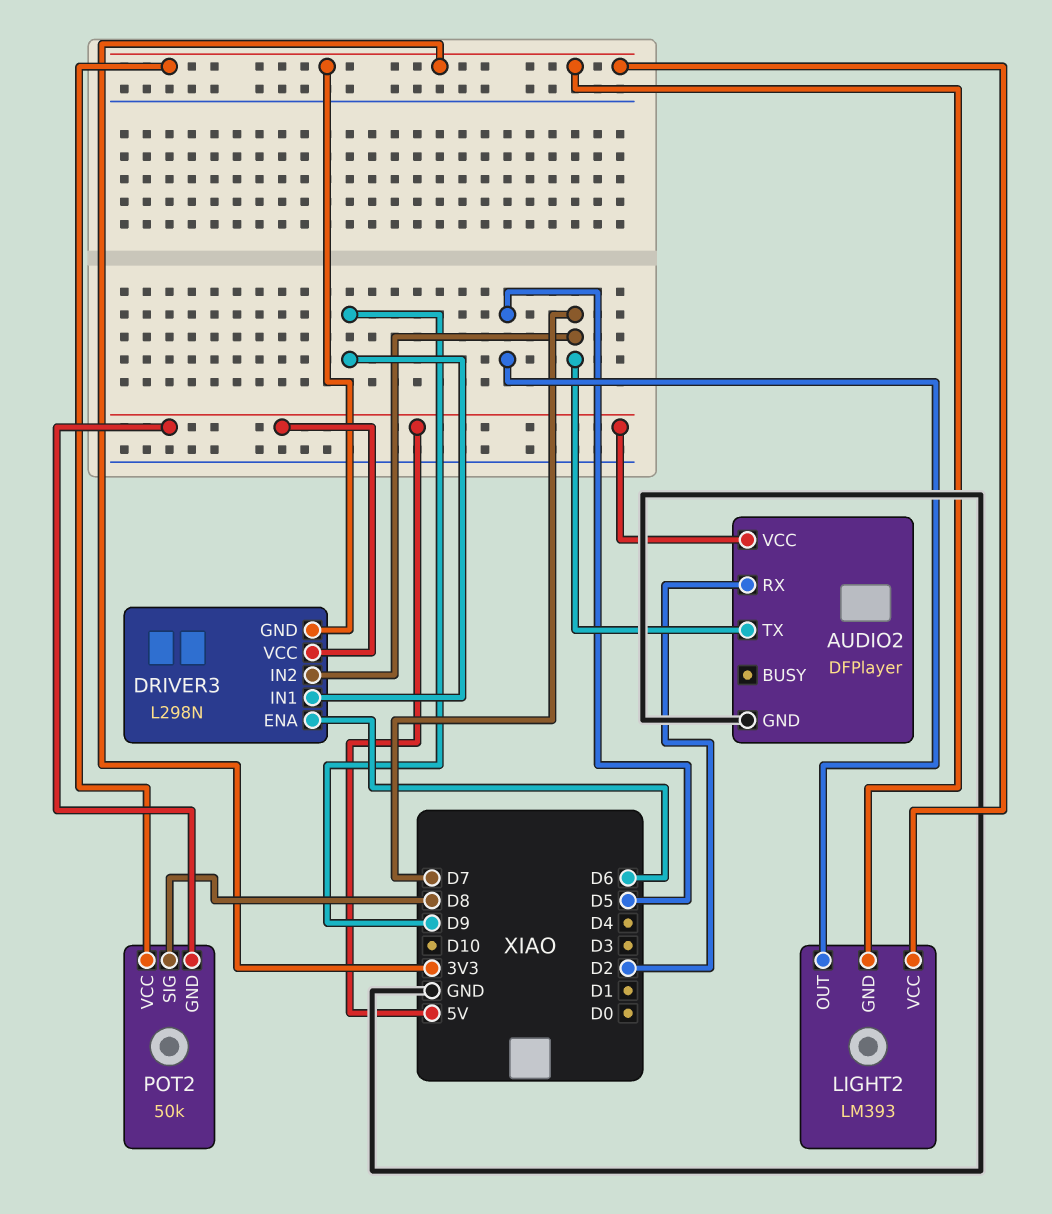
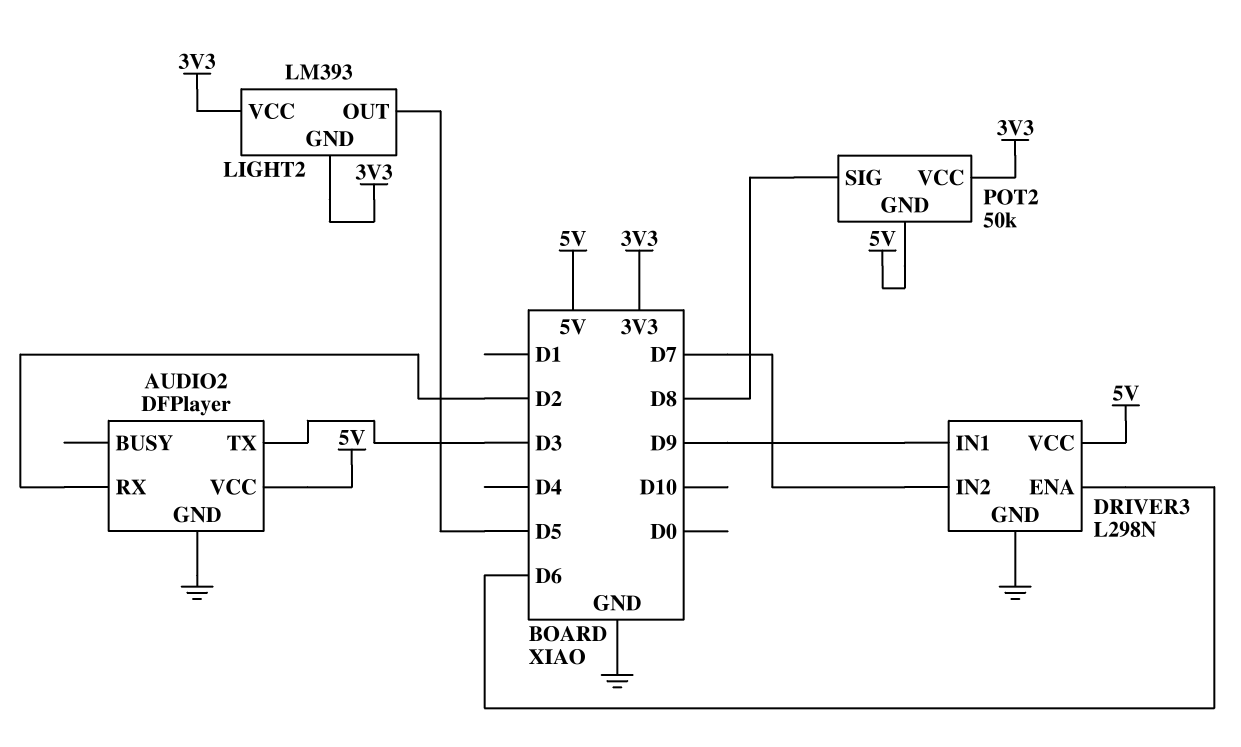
AUDIO2 pin TX: D7 -> D3
DRIVER3 pin GND: 3V3 -> GND

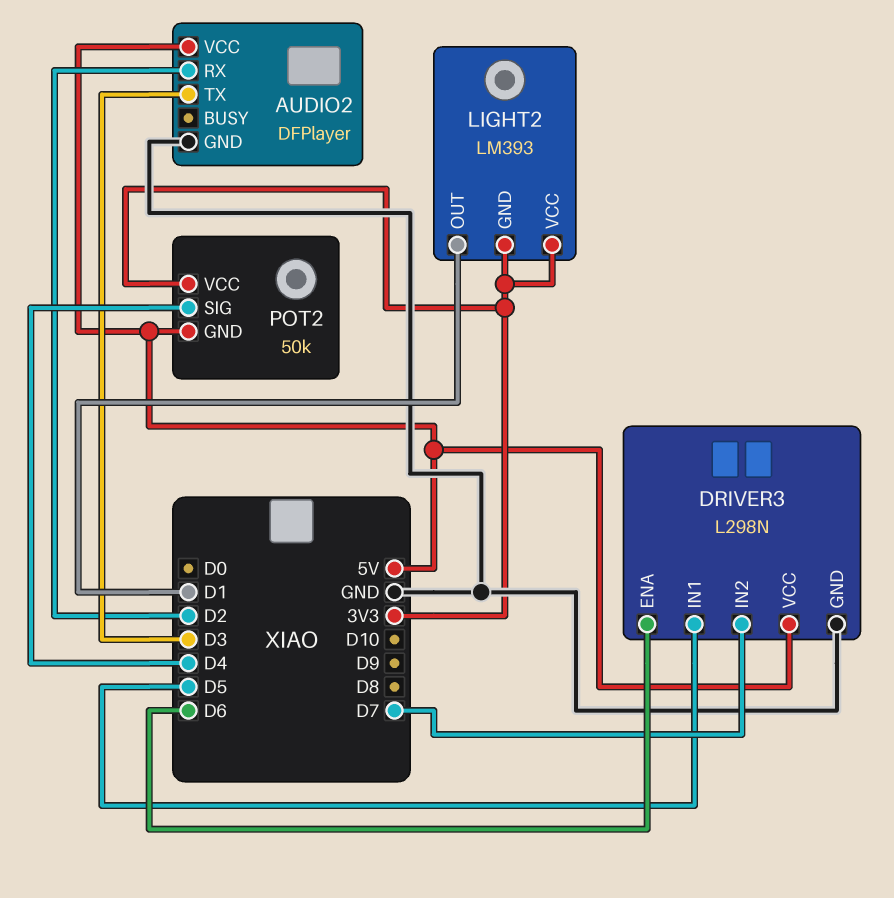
DRIVER3 pin IN1: D9 -> D5
LIGHT2 pin OUT: D5 -> D1
POT2 pin SIG: D8 -> D4

